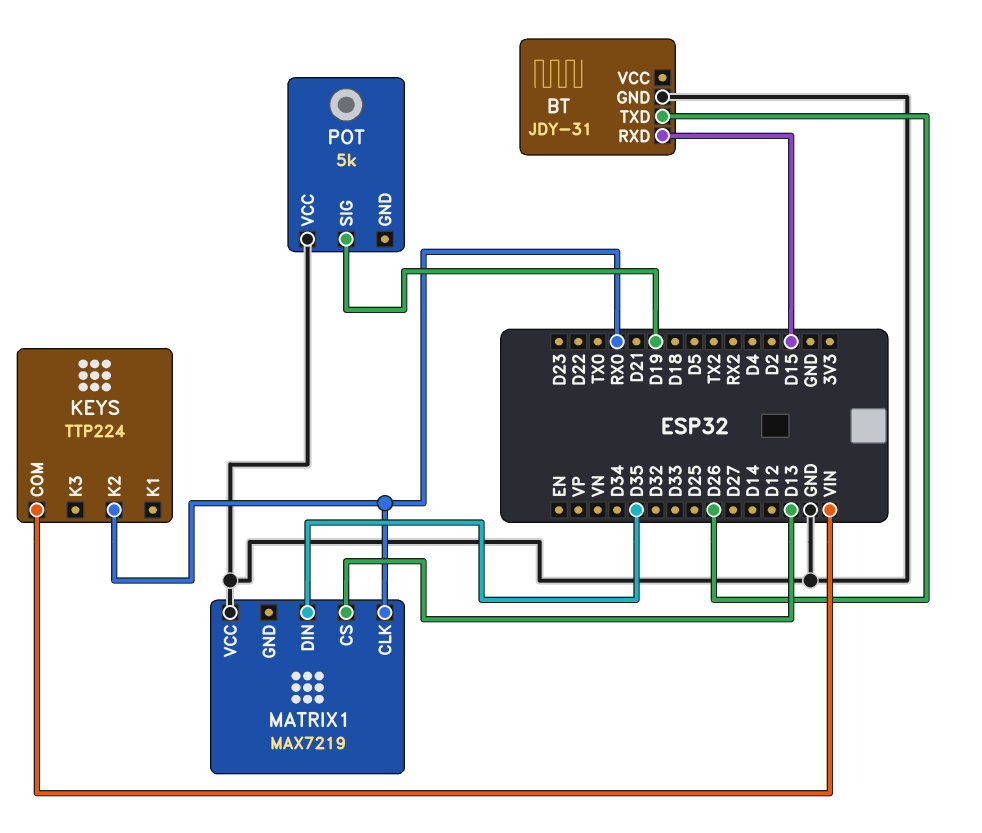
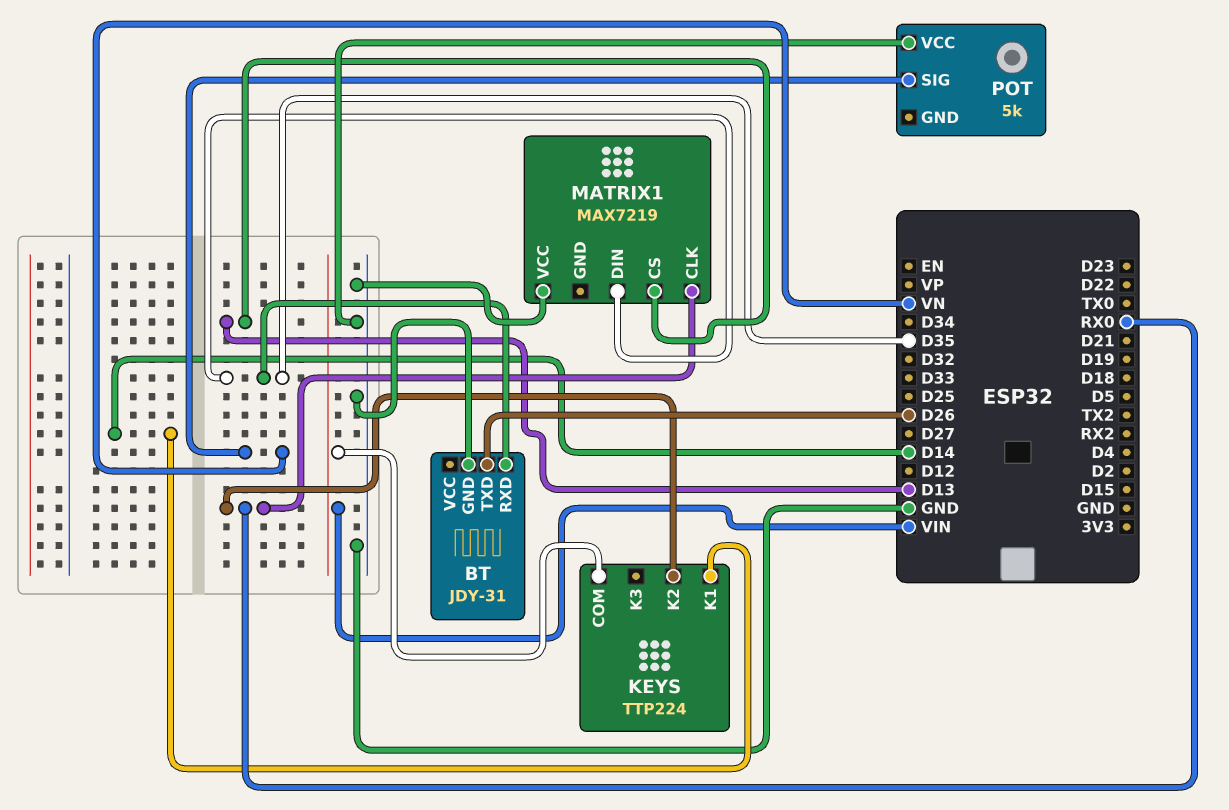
BT pin RXD: D15 -> D35
KEYS pin K1: none -> D14
POT pin SIG: D19 -> VN

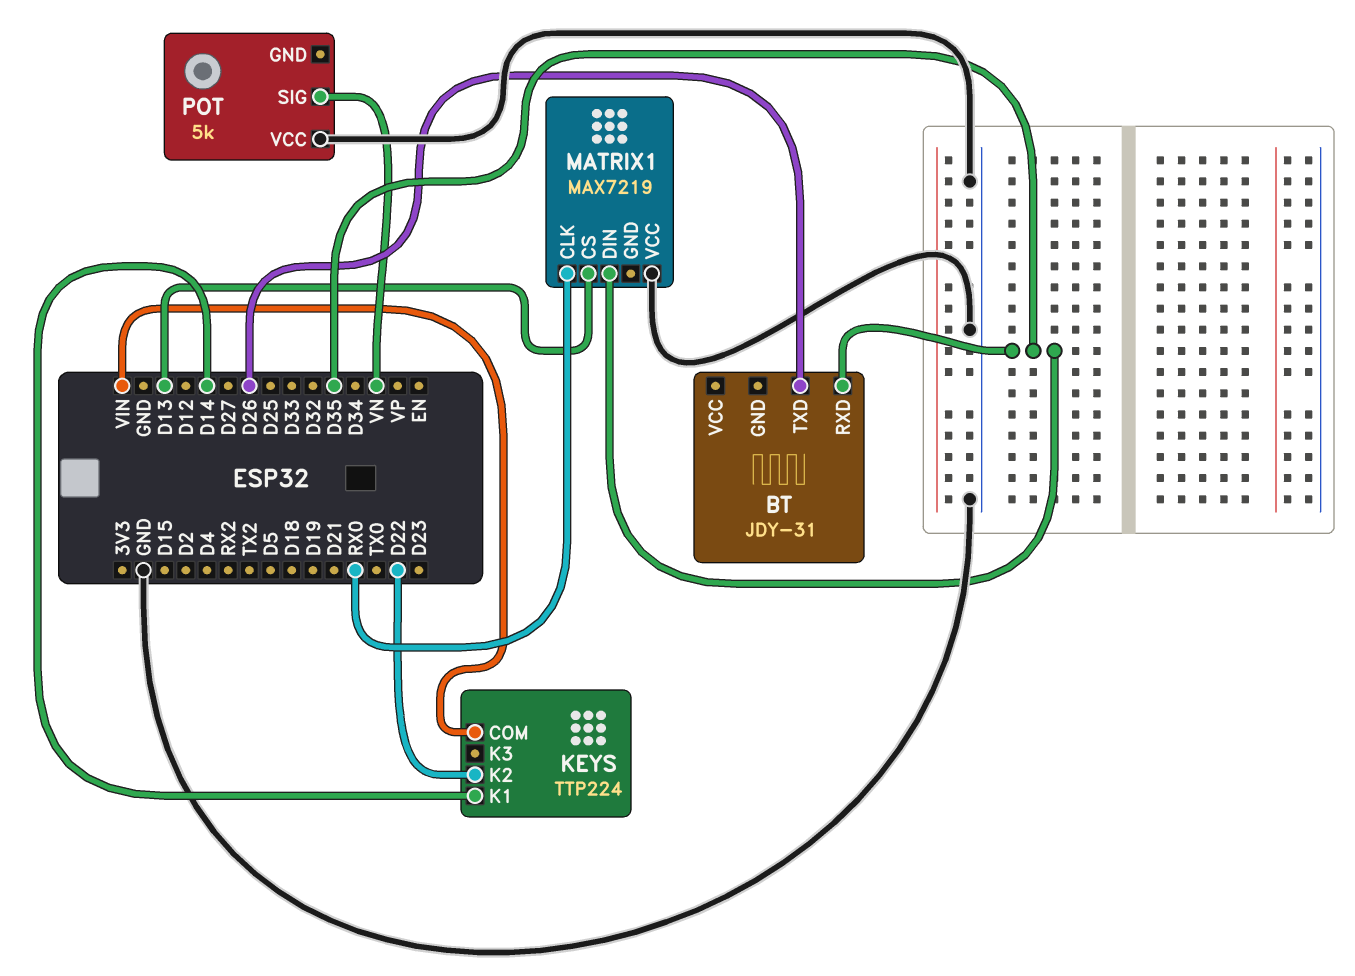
BT pin GND: GND -> none
KEYS pin K2: RX0 -> D22

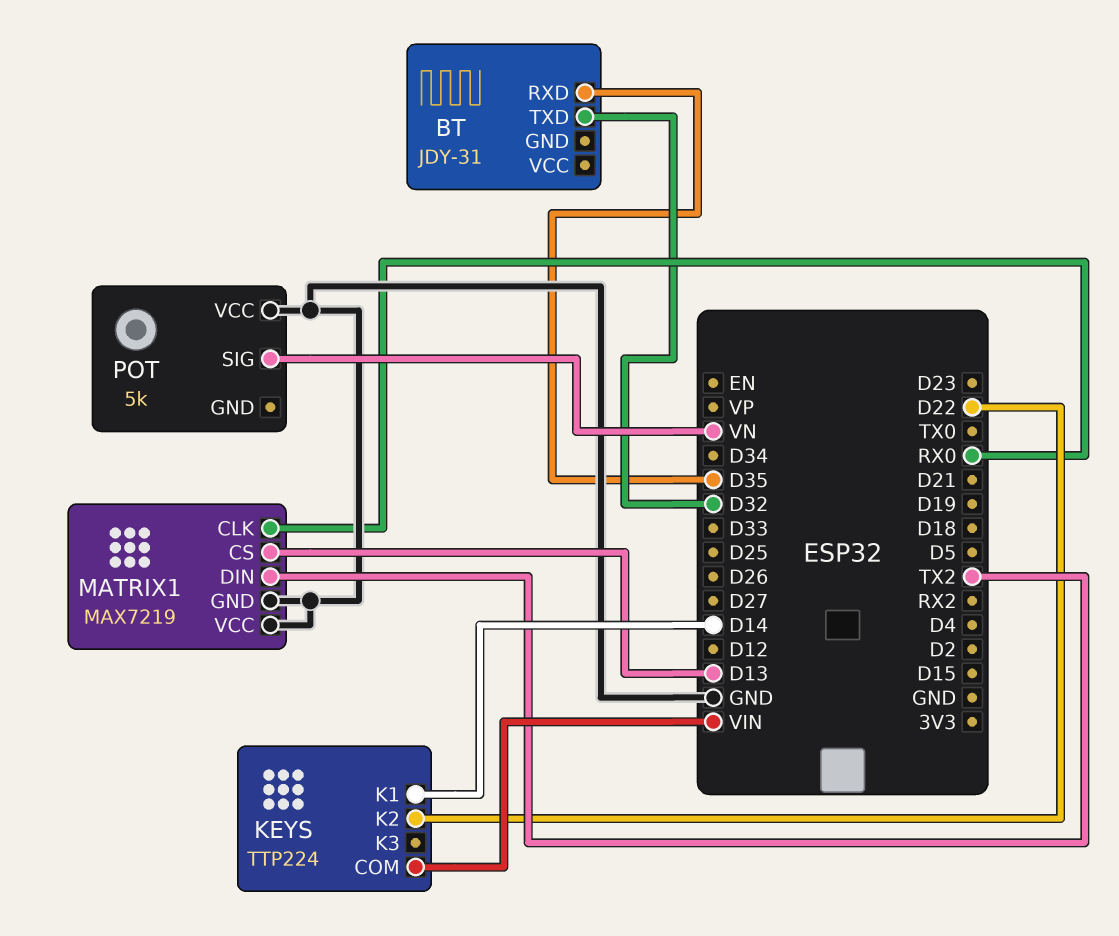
BT pin TXD: D26 -> D32
MATRIX1 pin DIN: D35 -> TX2
MATRIX1 pin GND: none -> GND

